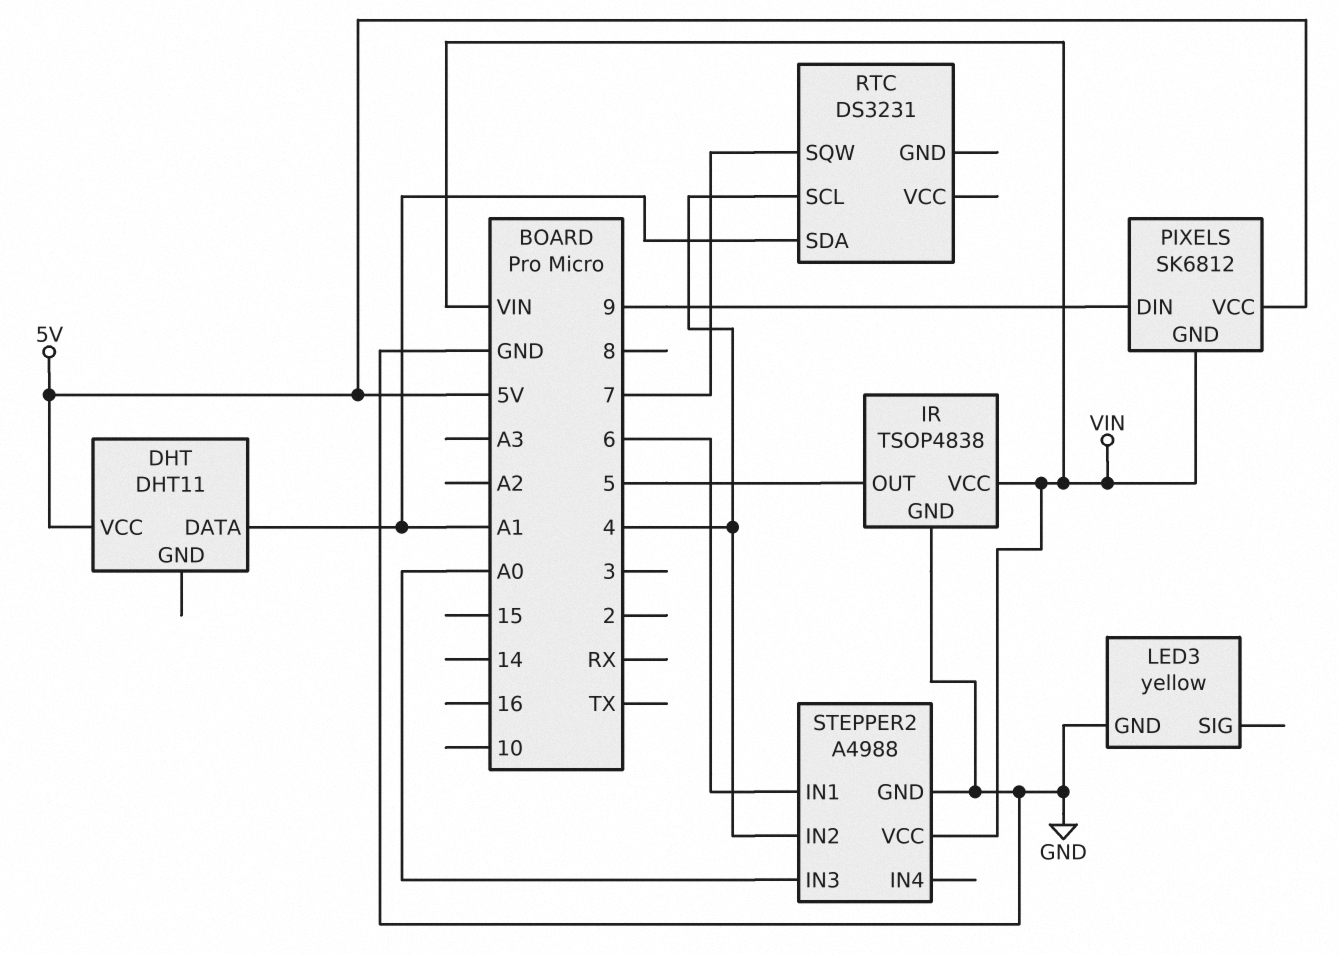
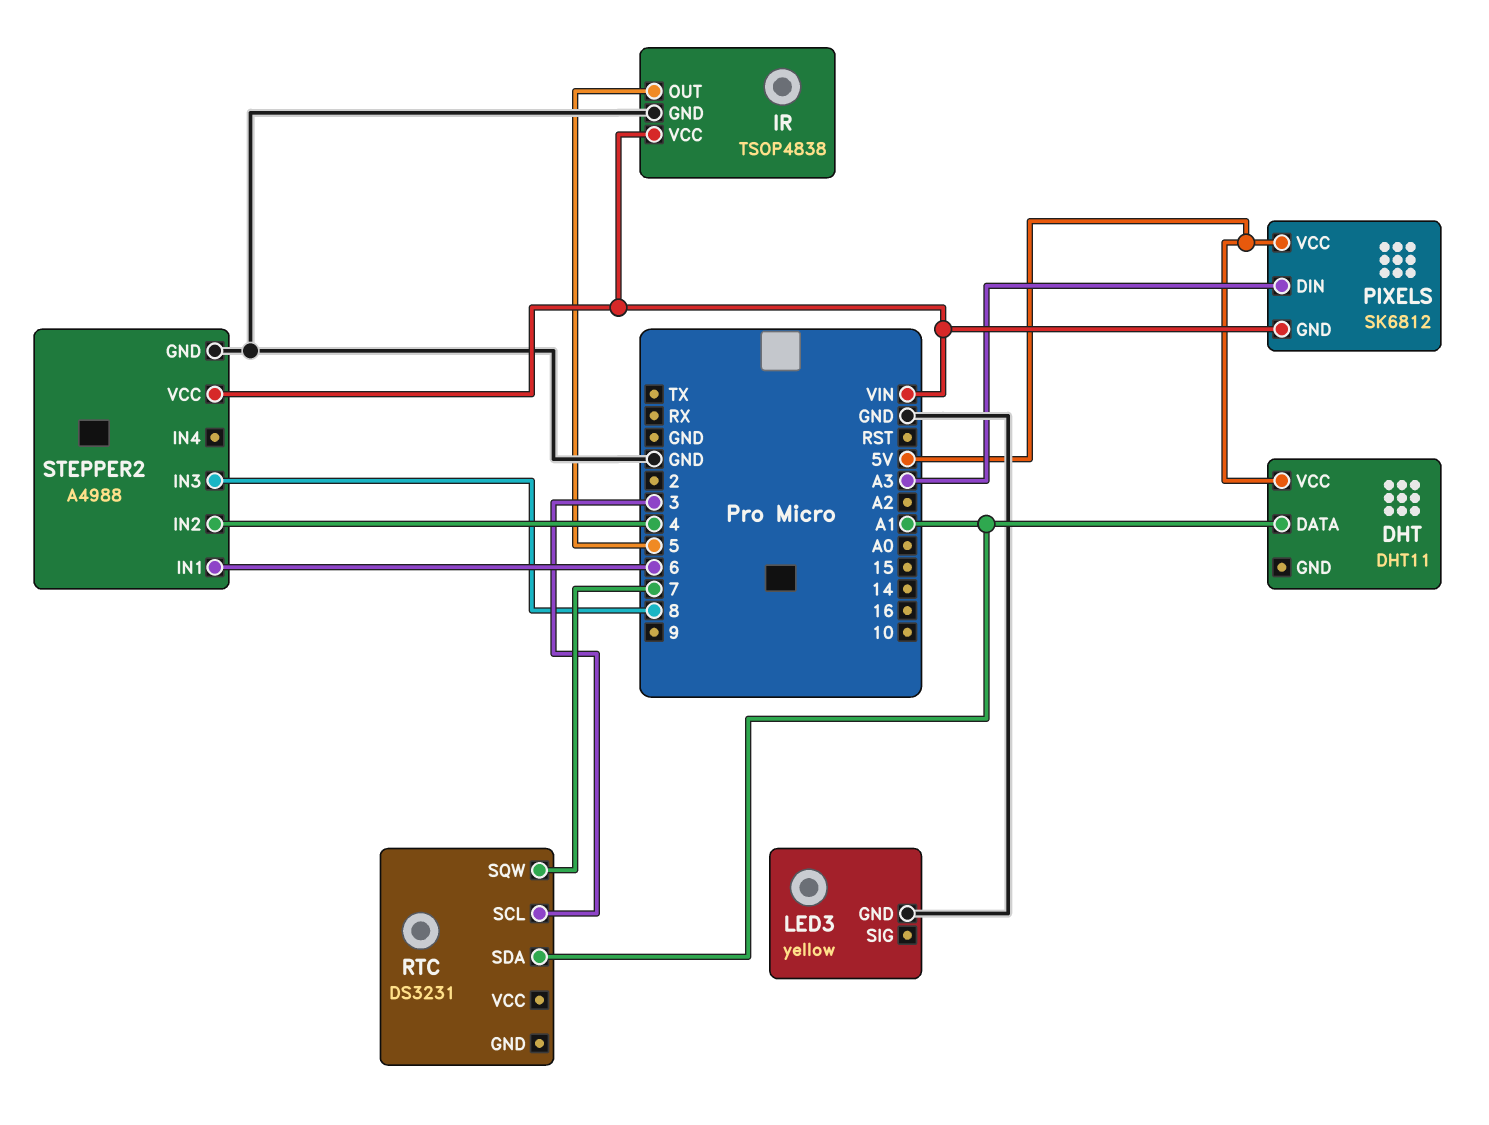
PIXELS pin DIN: 9 -> A3
RTC pin SCL: 4 -> 3
STEPPER2 pin IN3: A0 -> 8

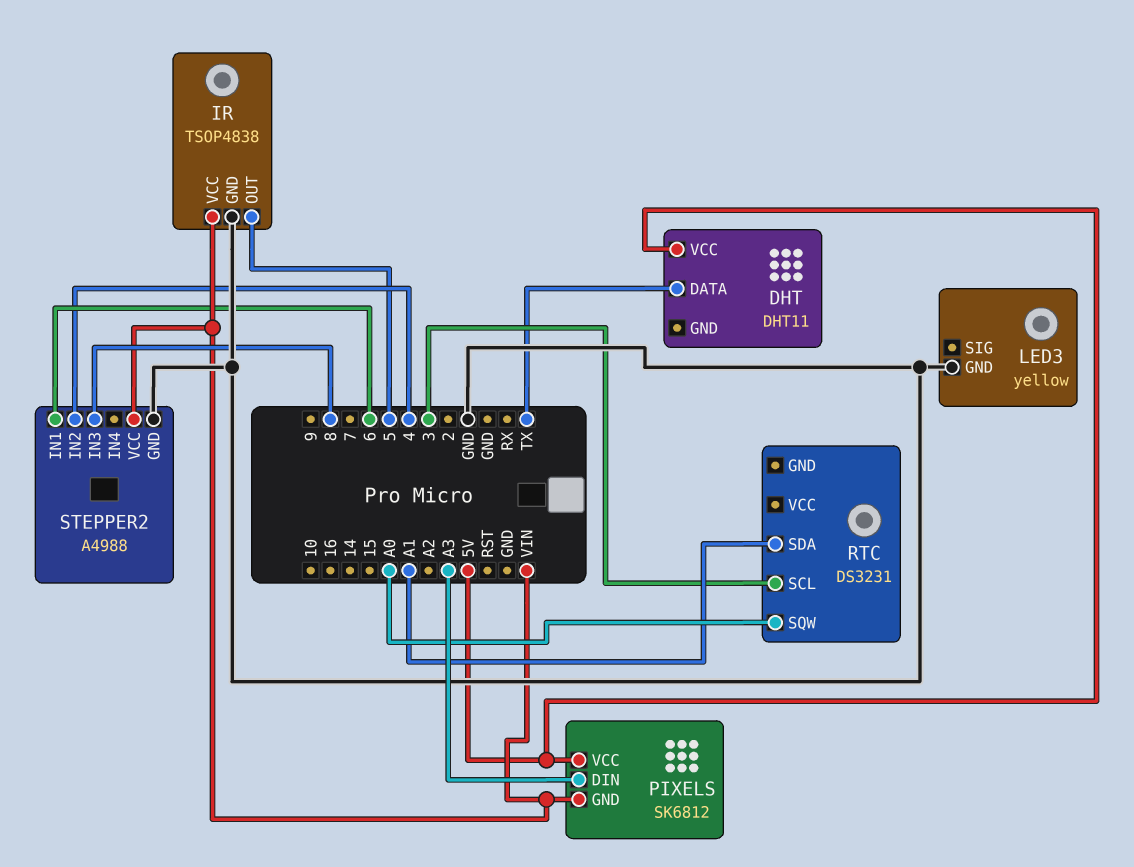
DHT pin DATA: A1 -> TX
RTC pin SQW: 7 -> A0

